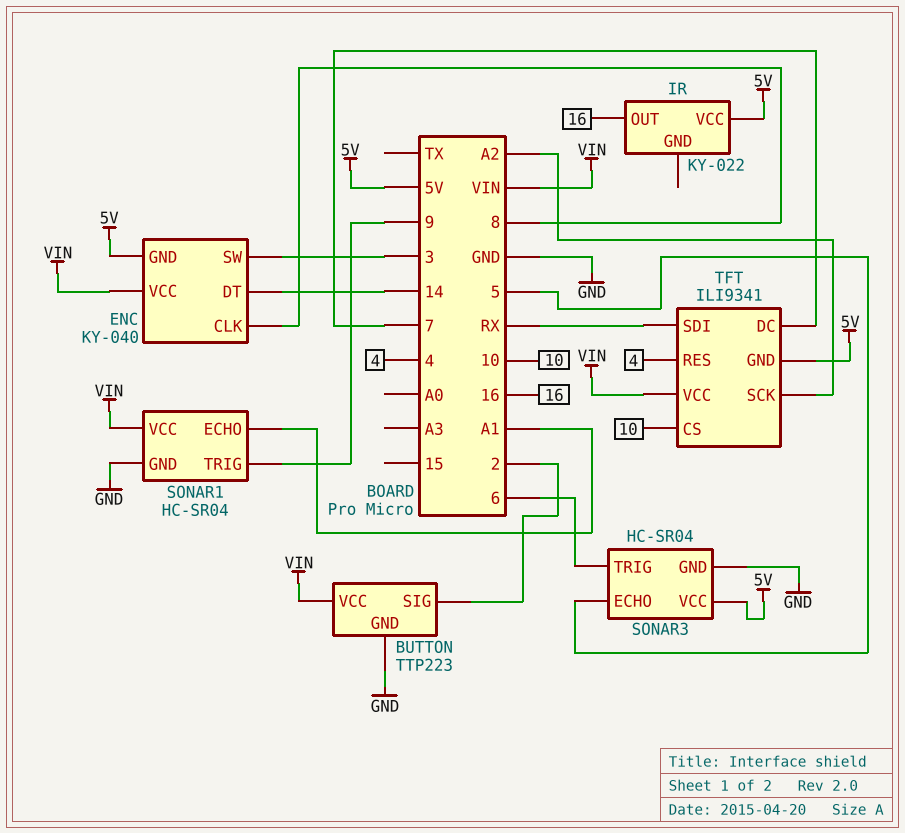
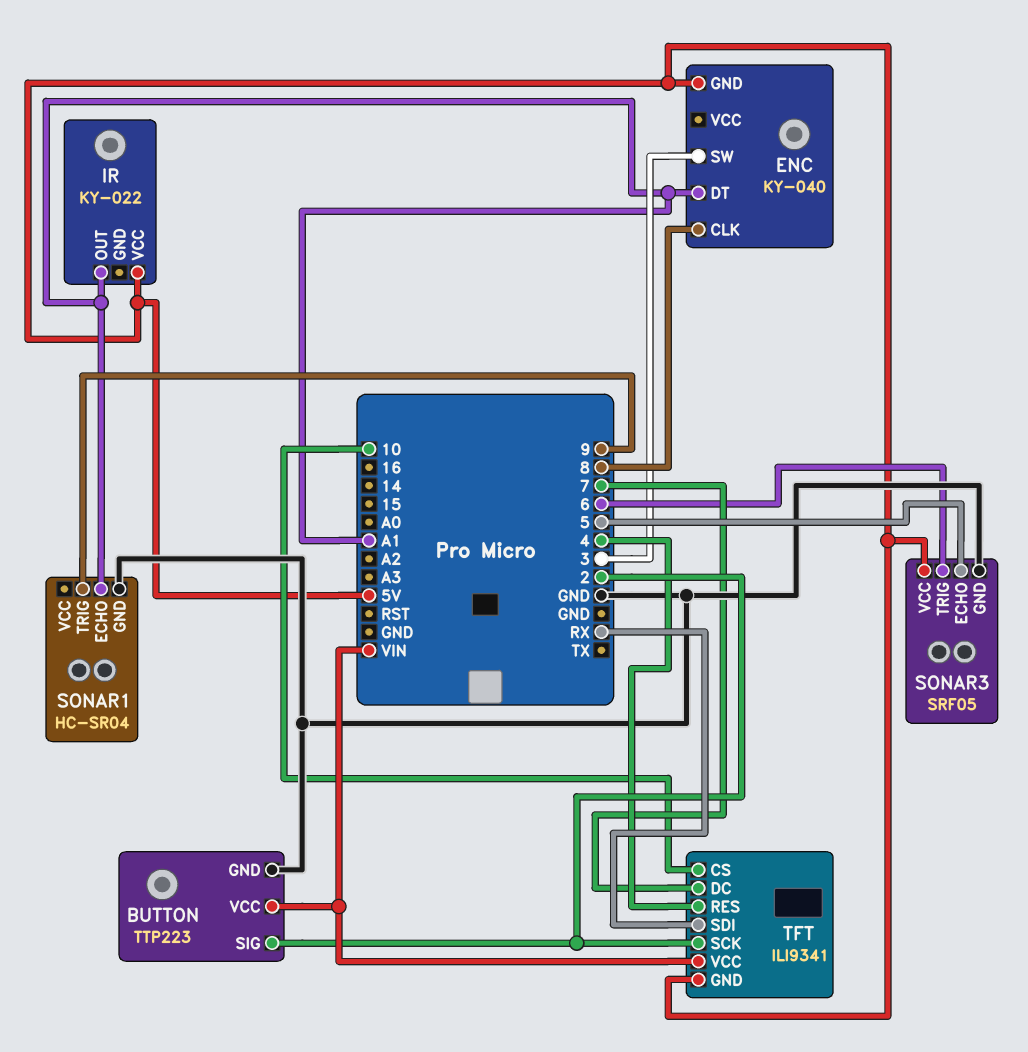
ENC pin DT: 14 -> A1
ENC pin VCC: VIN -> none
IR pin OUT: 16 -> A1
SONAR1 pin VCC: VIN -> none
SONAR3: HC-SR04 -> SRF05
TFT pin SCK: A2 -> 2

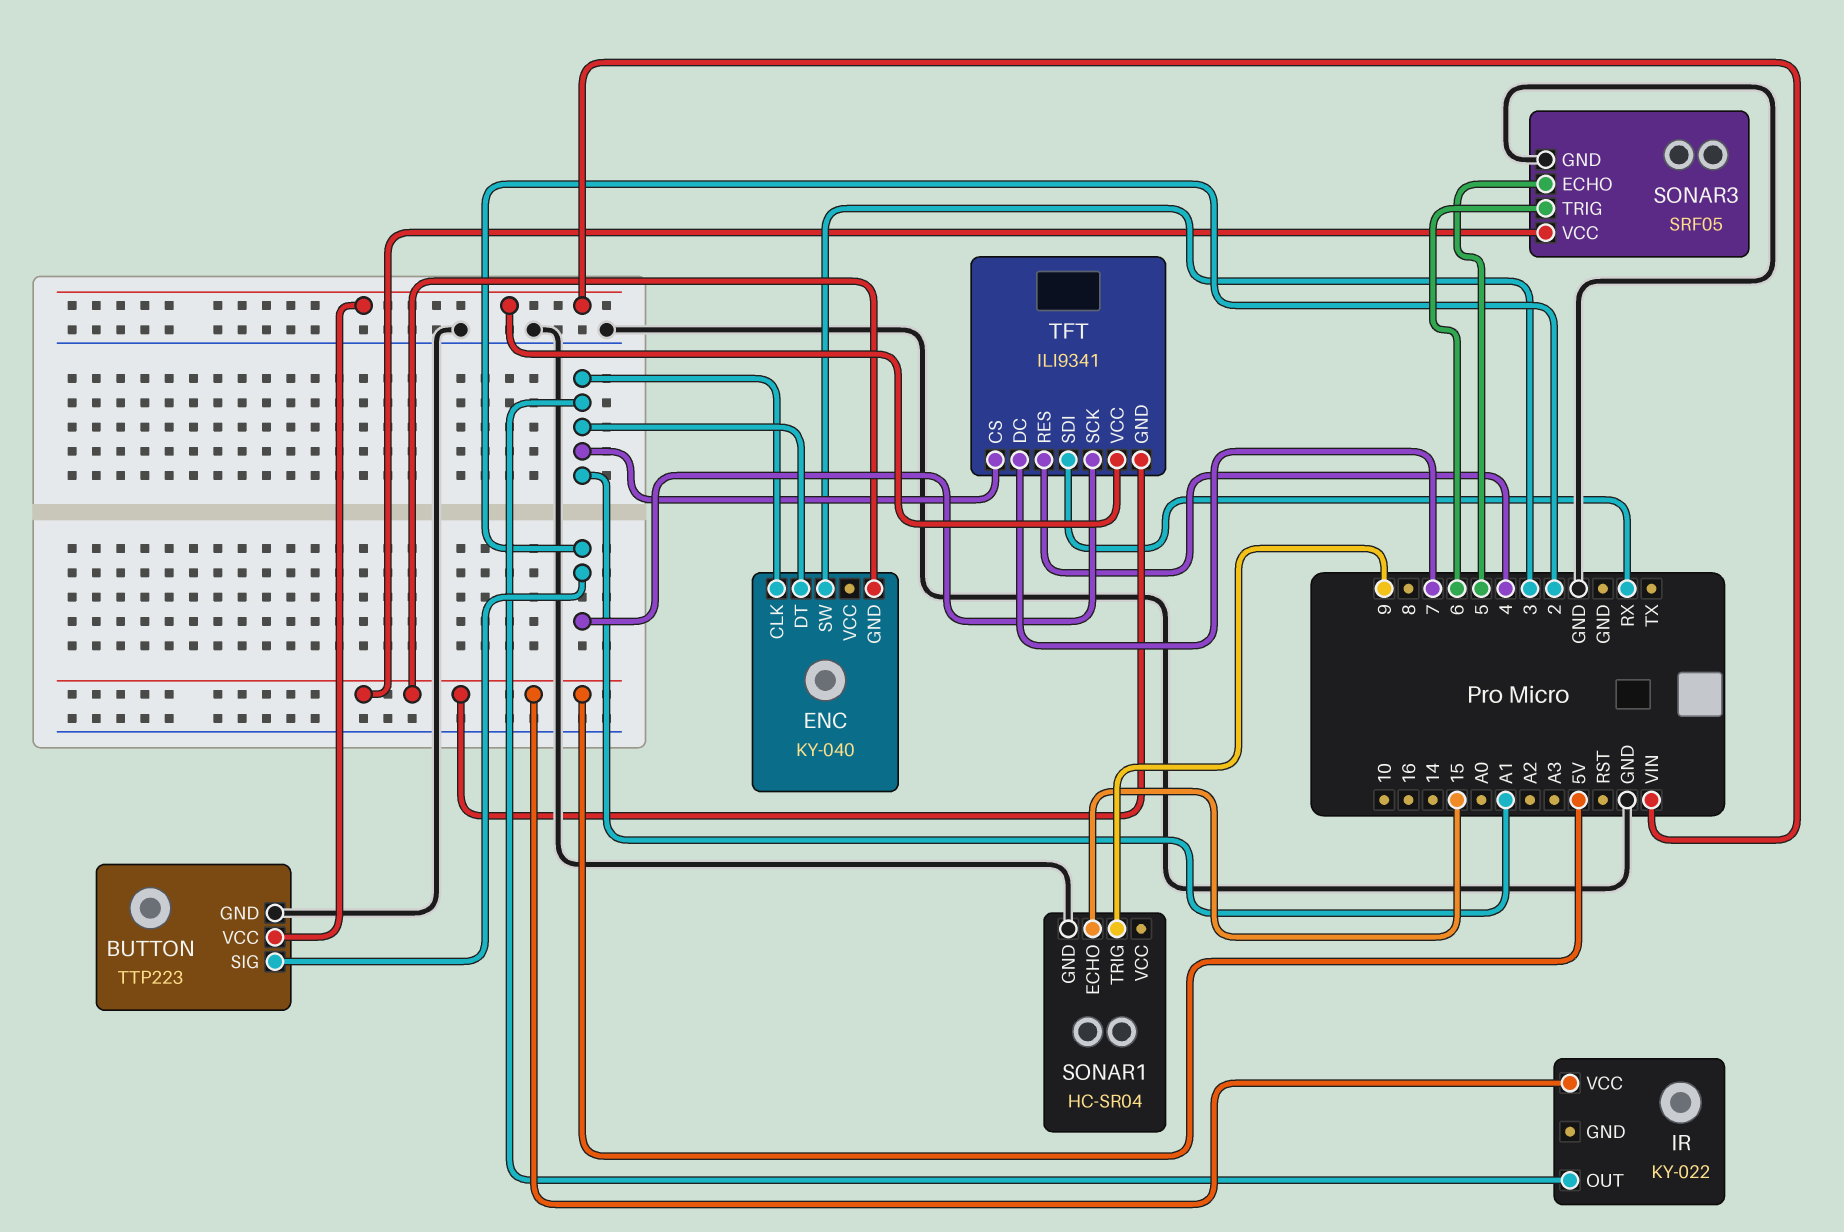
ENC pin CLK: 8 -> A1
SONAR1 pin ECHO: A1 -> 15
TFT pin CS: 10 -> A1

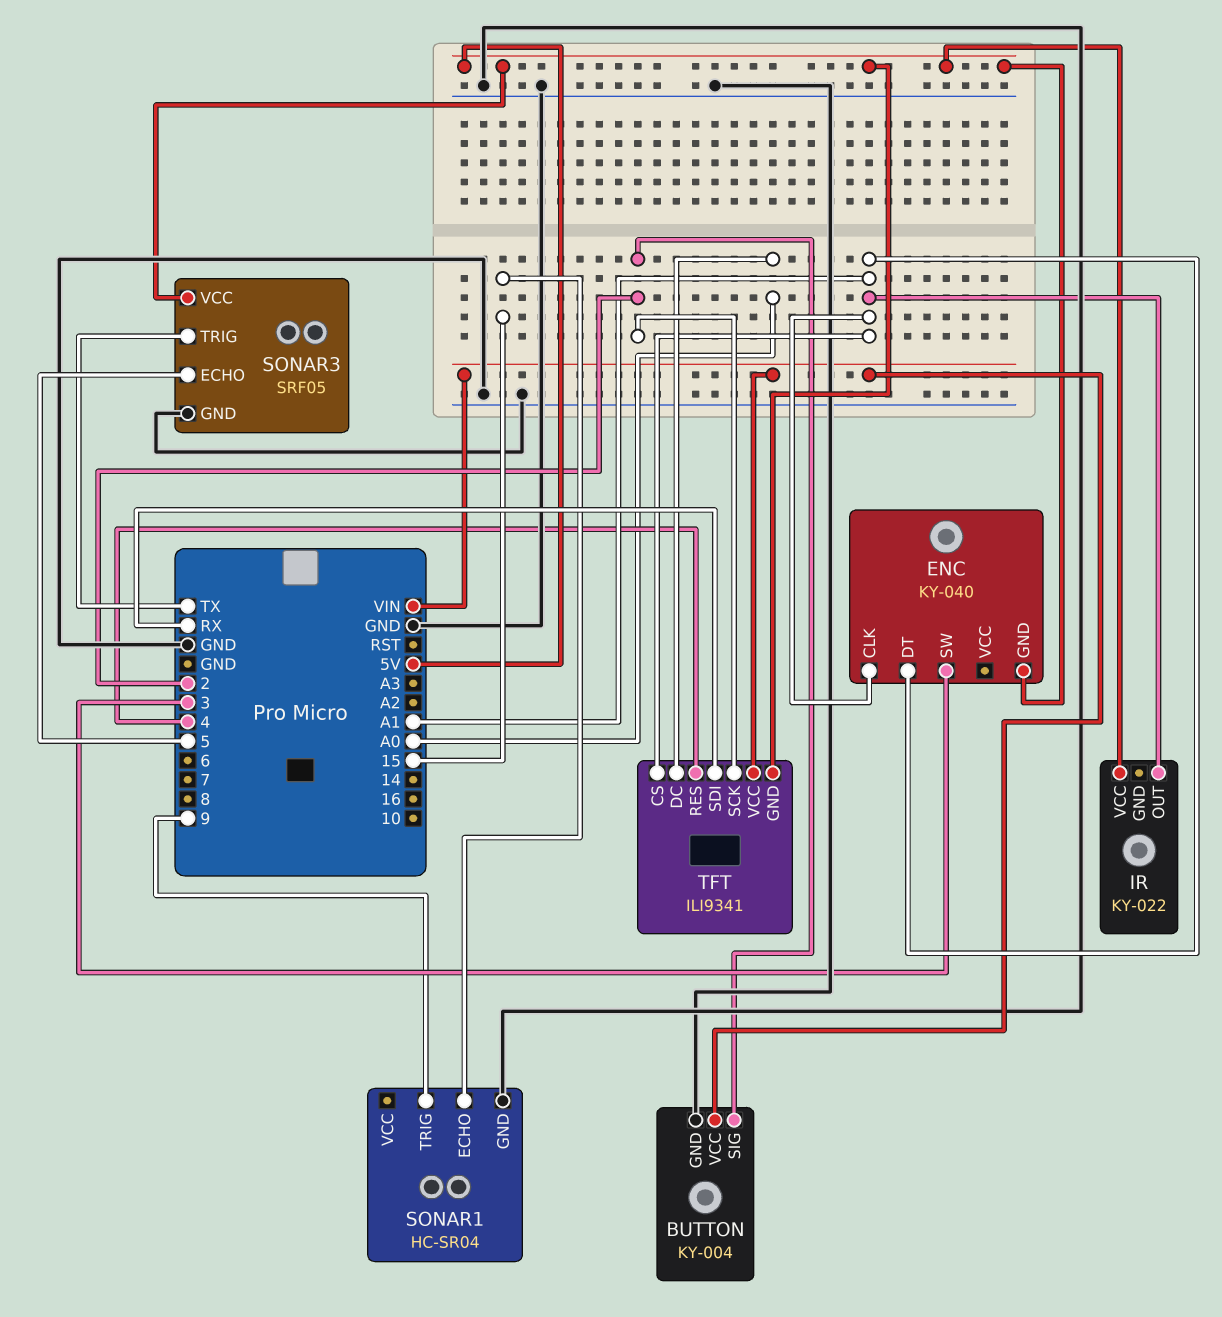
BUTTON: TTP223 -> KY-004
SONAR3 pin TRIG: 6 -> TX
TFT pin DC: 7 -> A0

